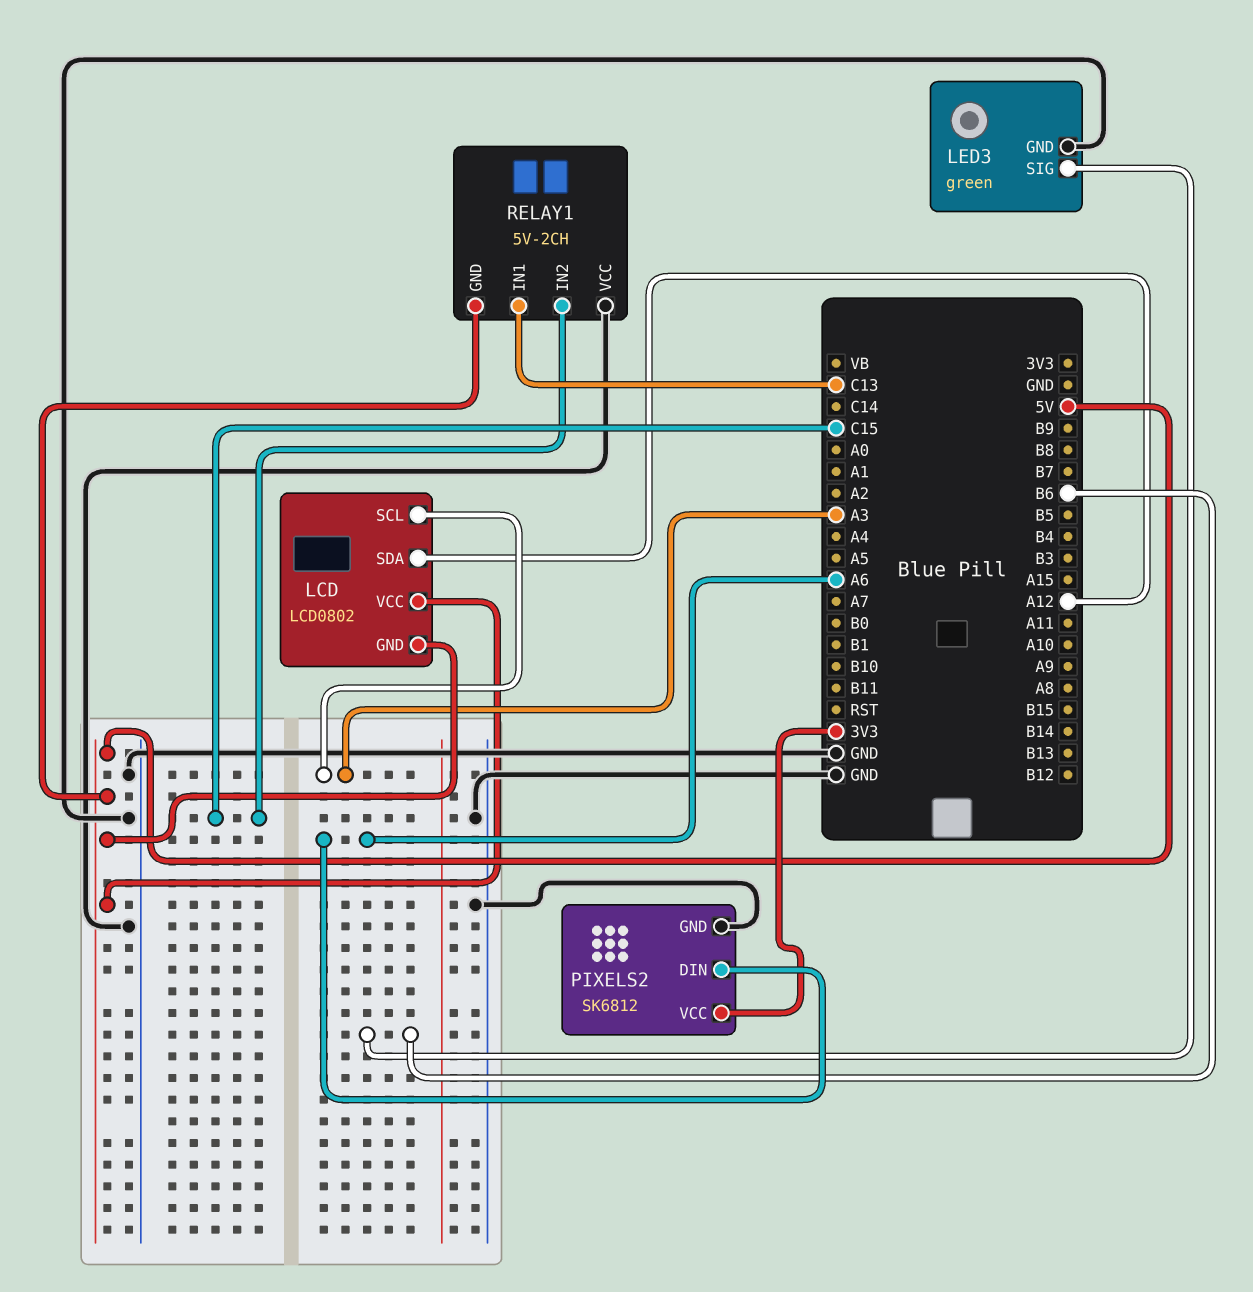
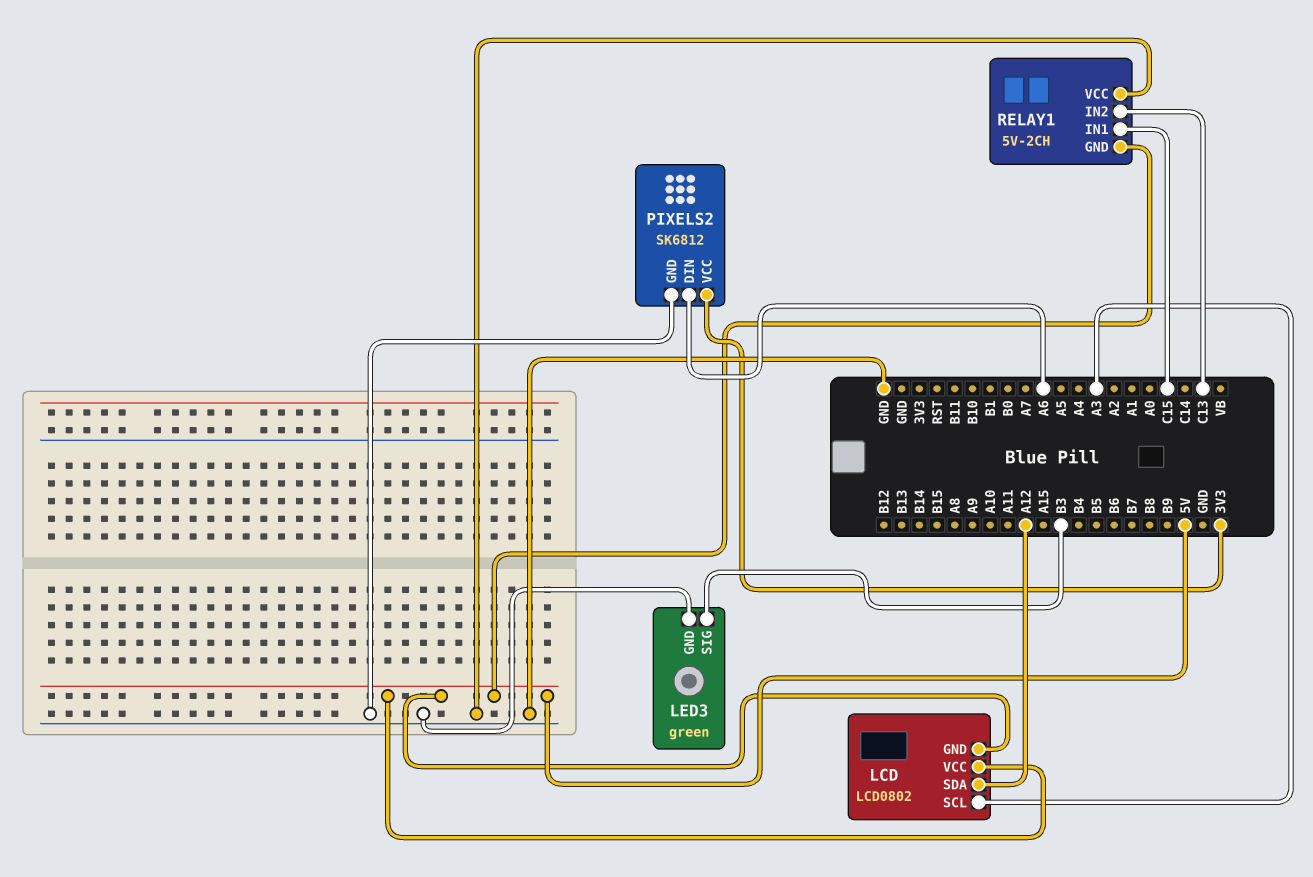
LED3 pin SIG: B6 -> B3
RELAY1 pin IN1: C13 -> C15
RELAY1 pin IN2: C15 -> C13

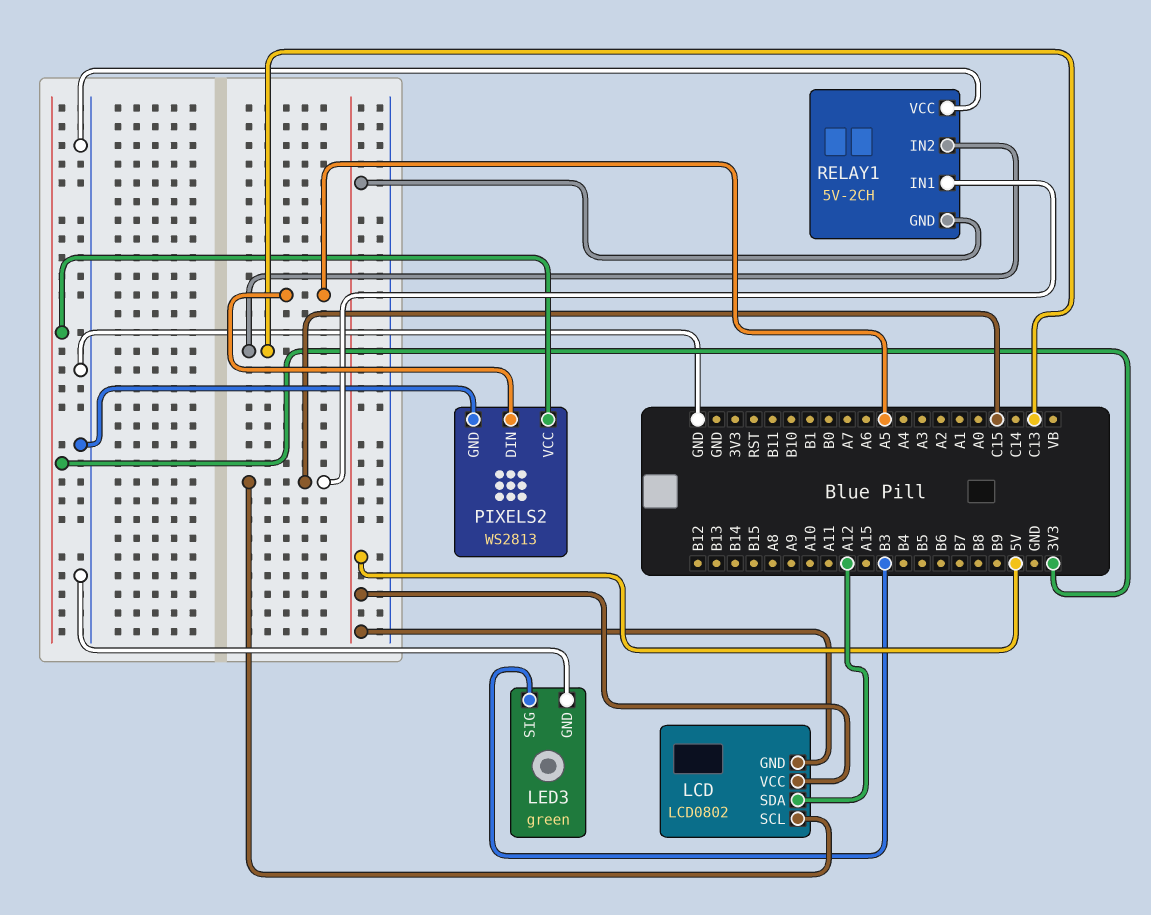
LCD pin SCL: A3 -> C15
PIXELS2: SK6812 -> WS2813
PIXELS2 pin DIN: A6 -> A5

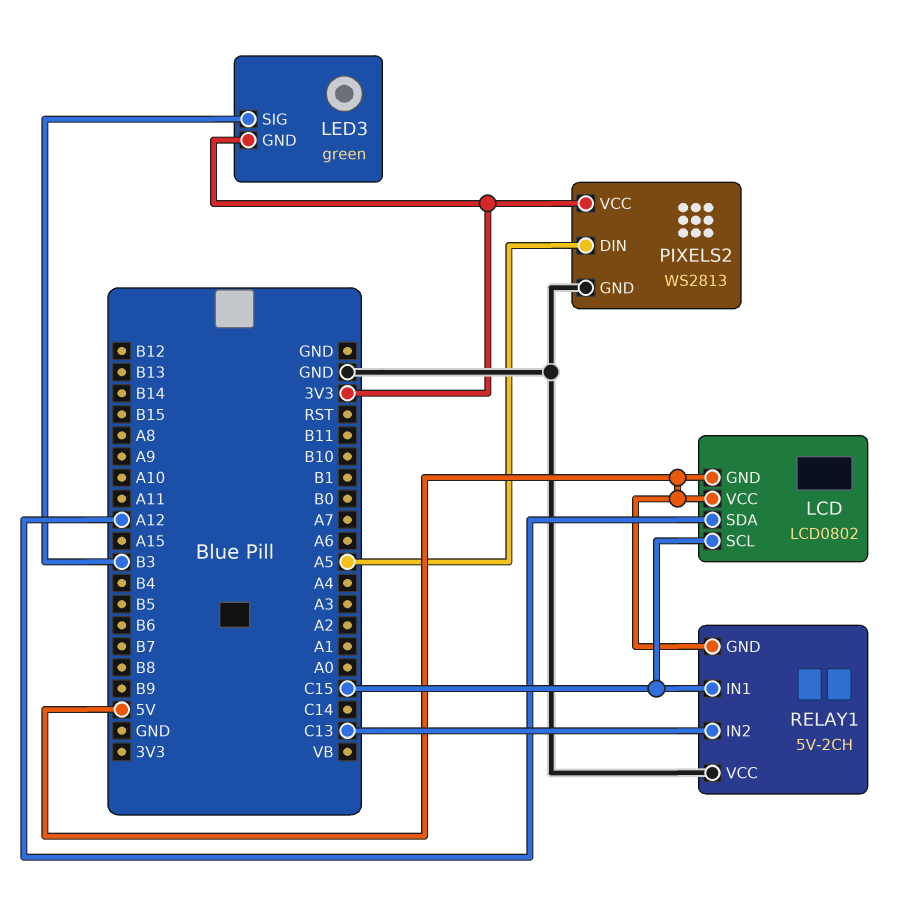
LED3 pin GND: GND -> 3V3

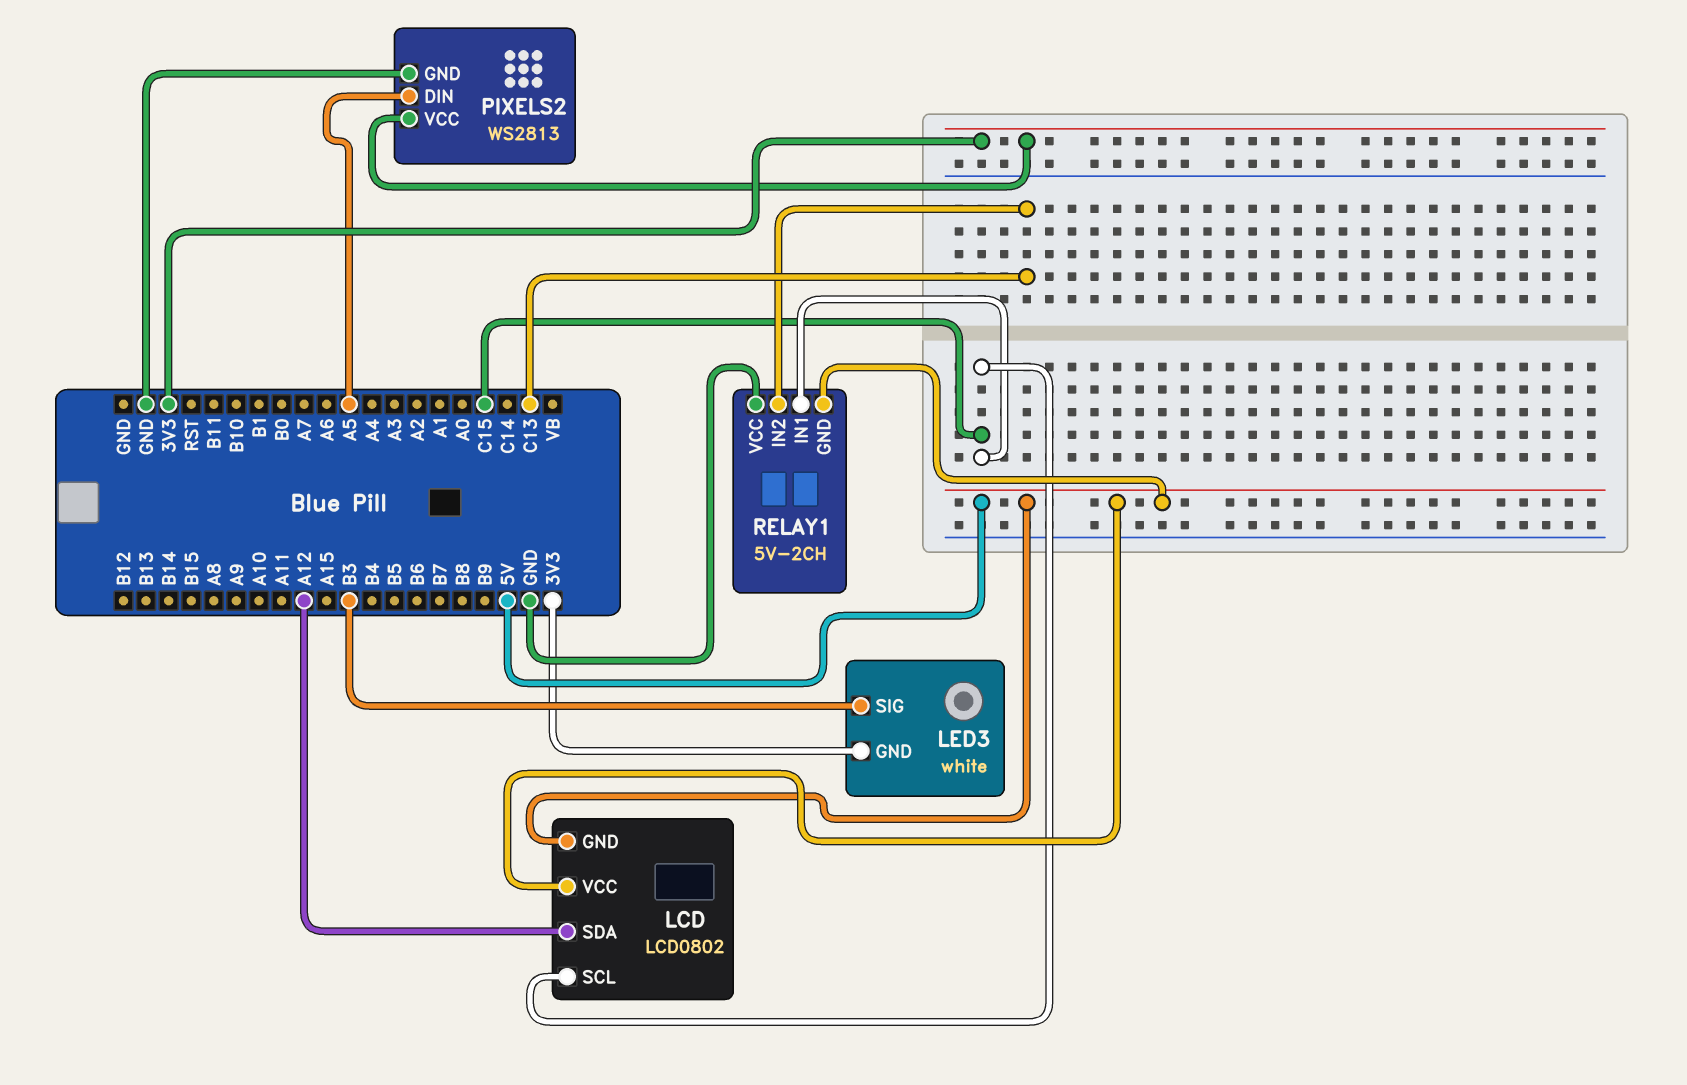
LED3: green -> white

